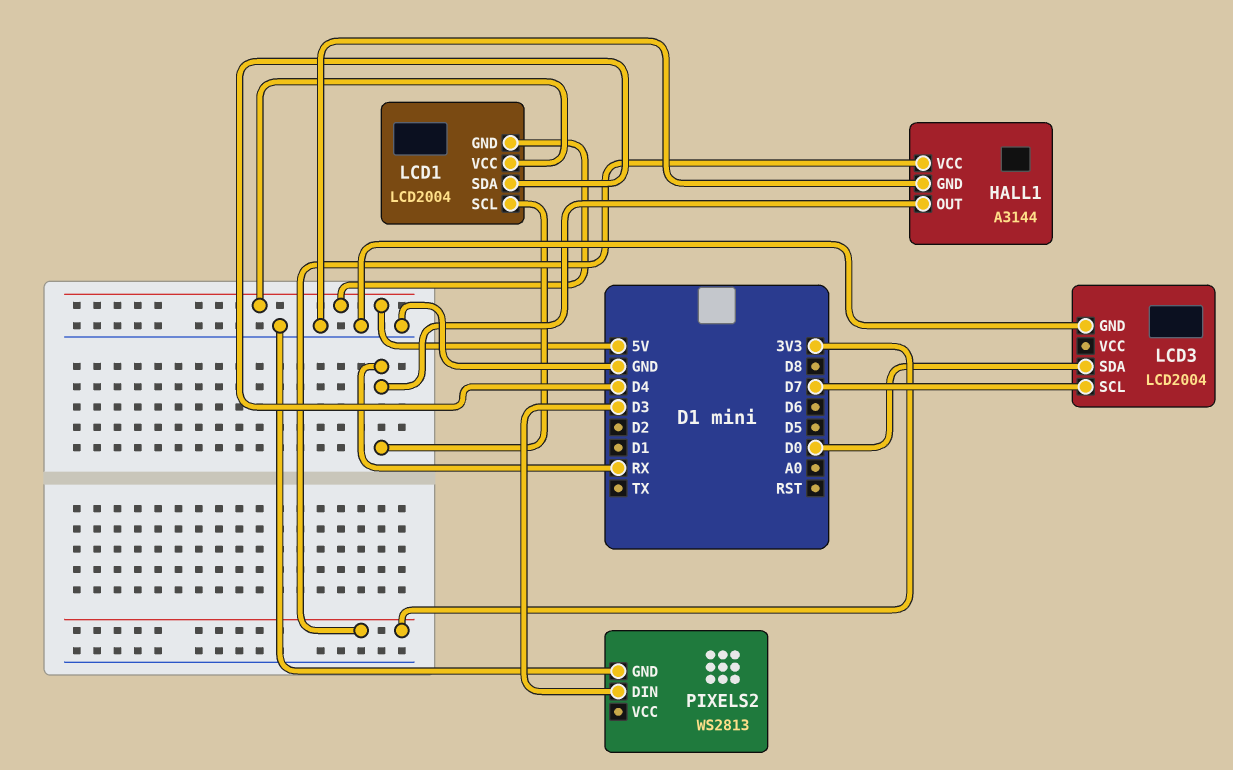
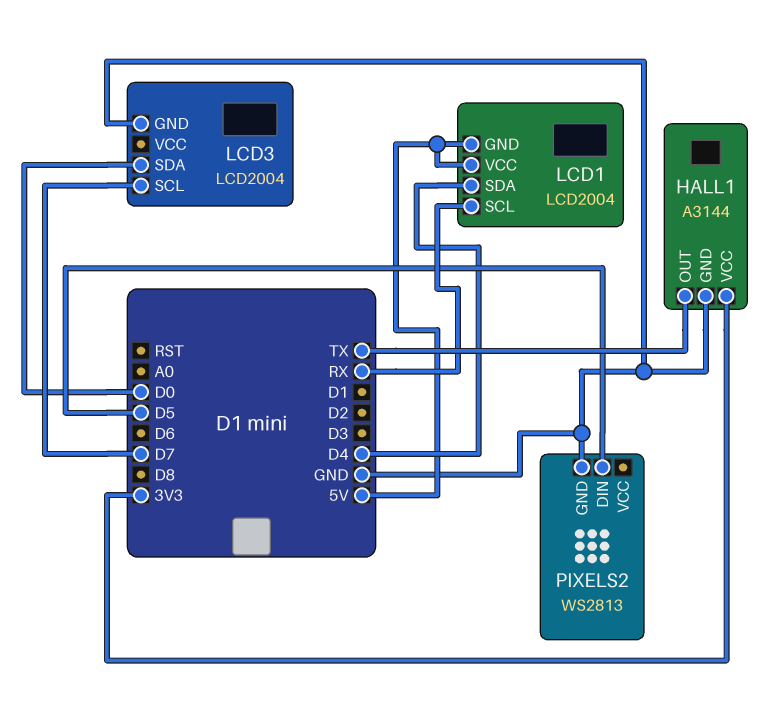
HALL1 pin OUT: RX -> TX
PIXELS2 pin DIN: D3 -> D5

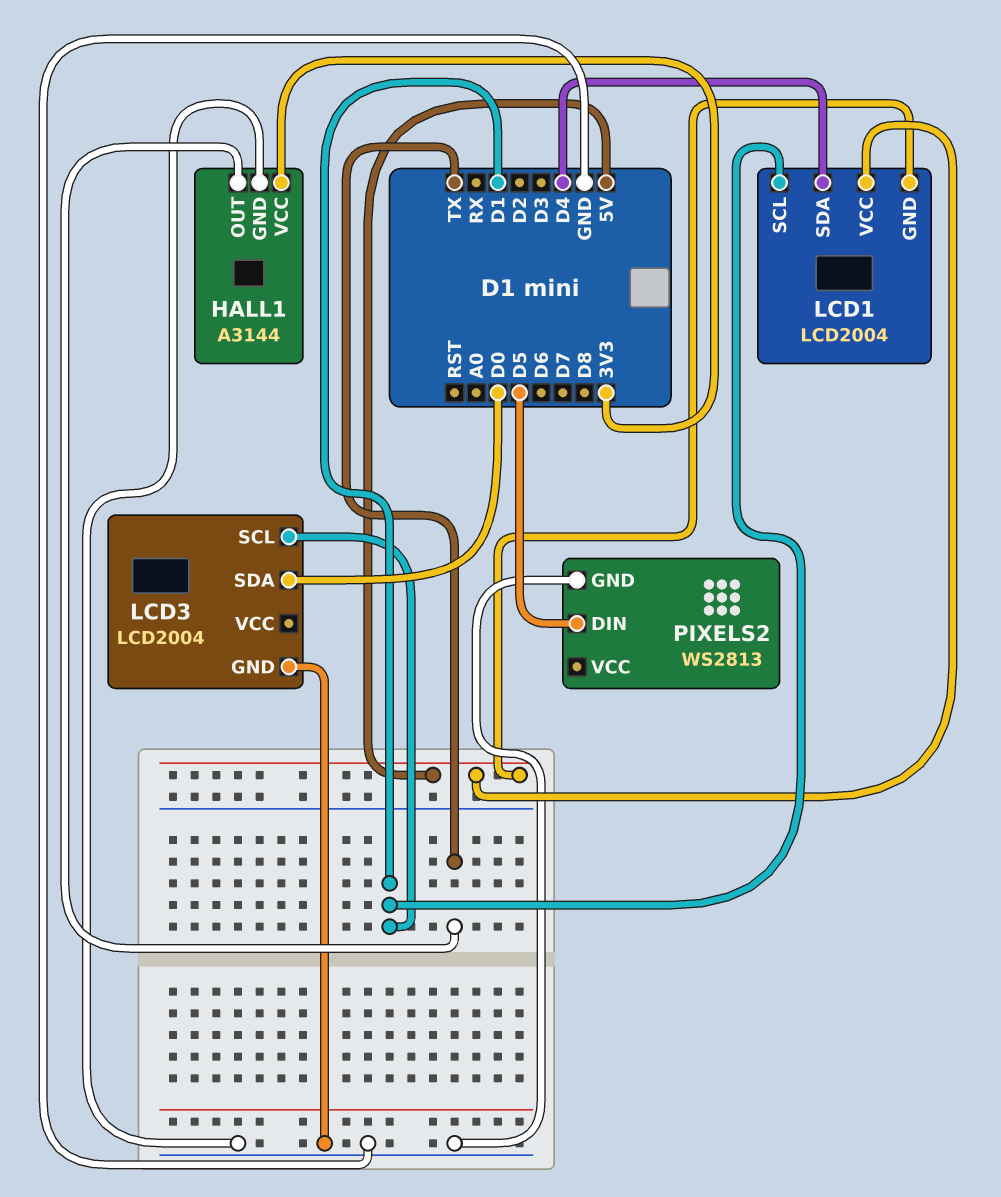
LCD1 pin SCL: RX -> D1
LCD3 pin SCL: D7 -> D1

